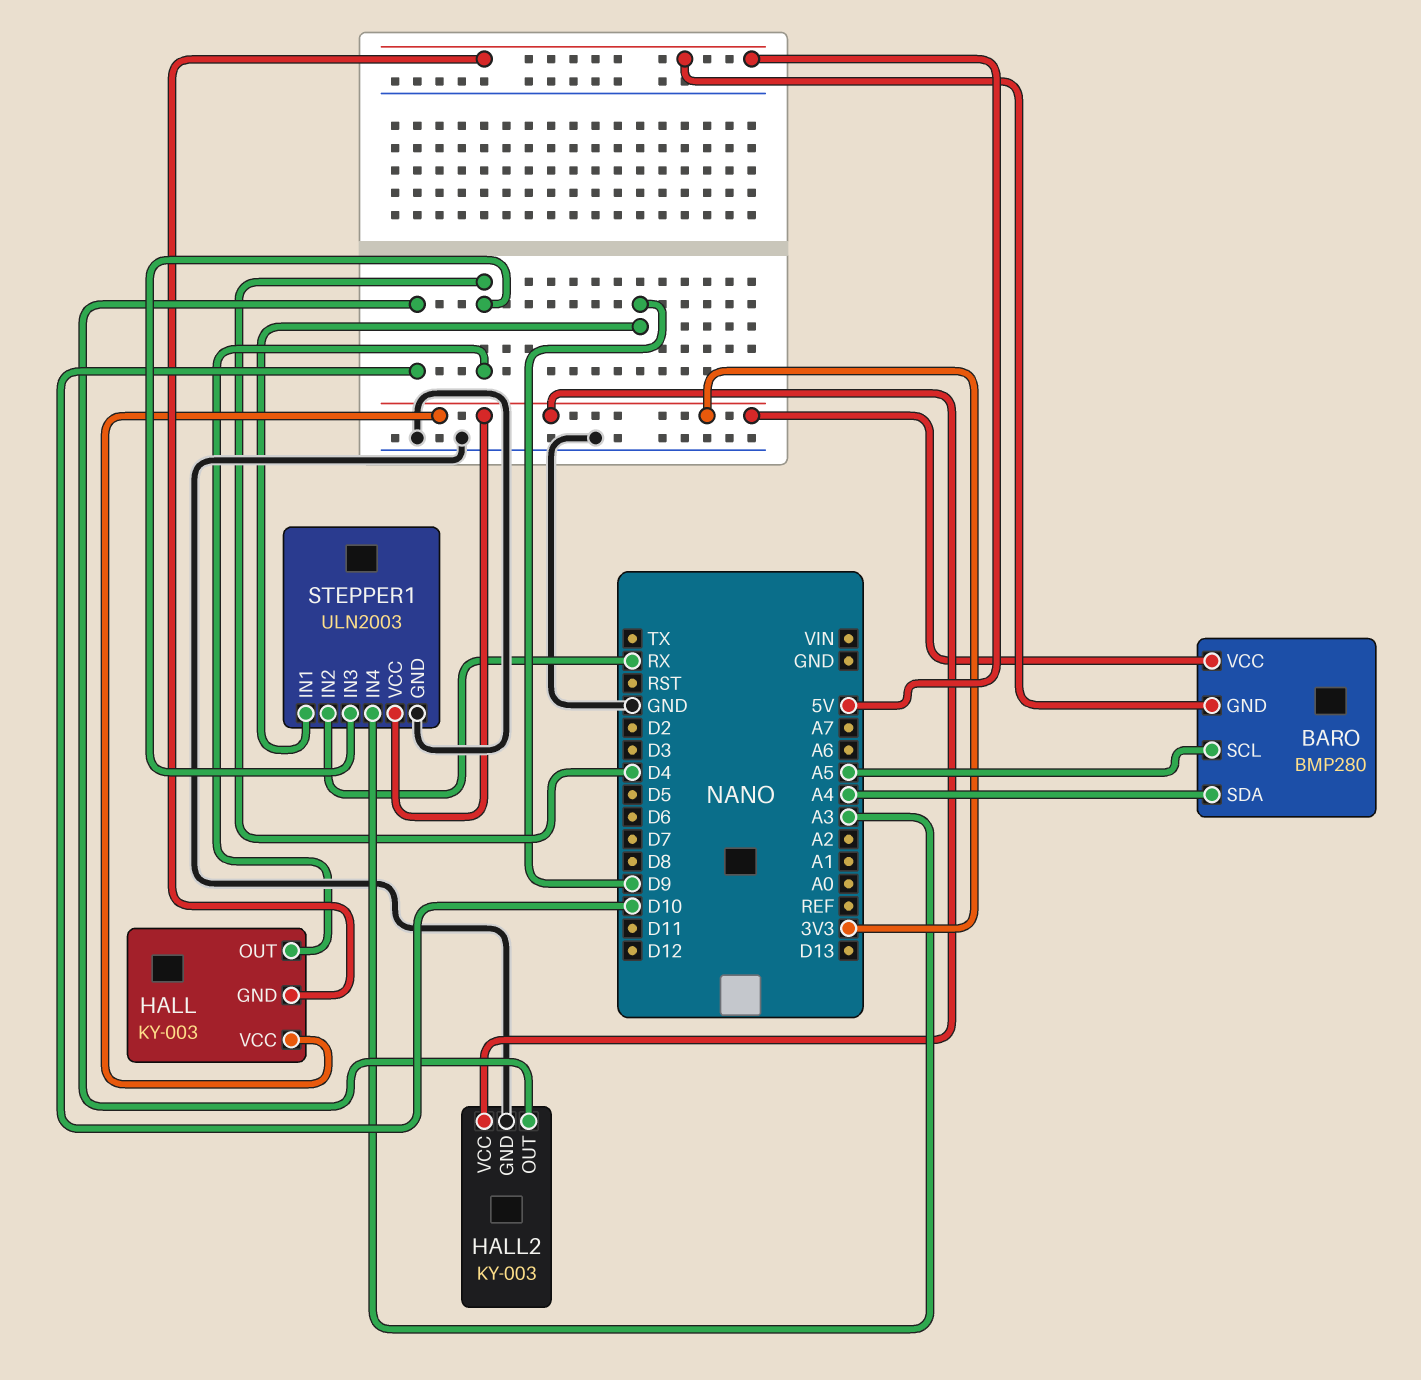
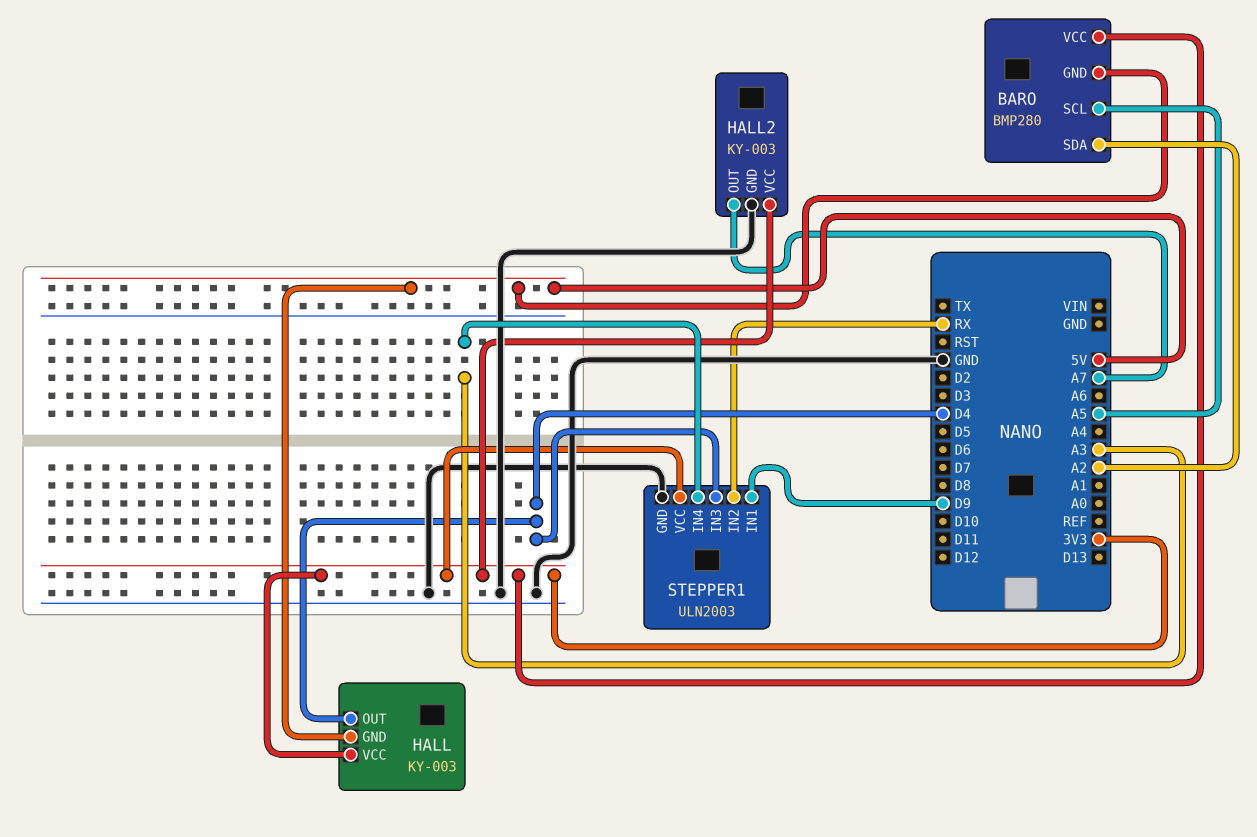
BARO pin SDA: A4 -> A2
HALL2 pin OUT: D10 -> A7

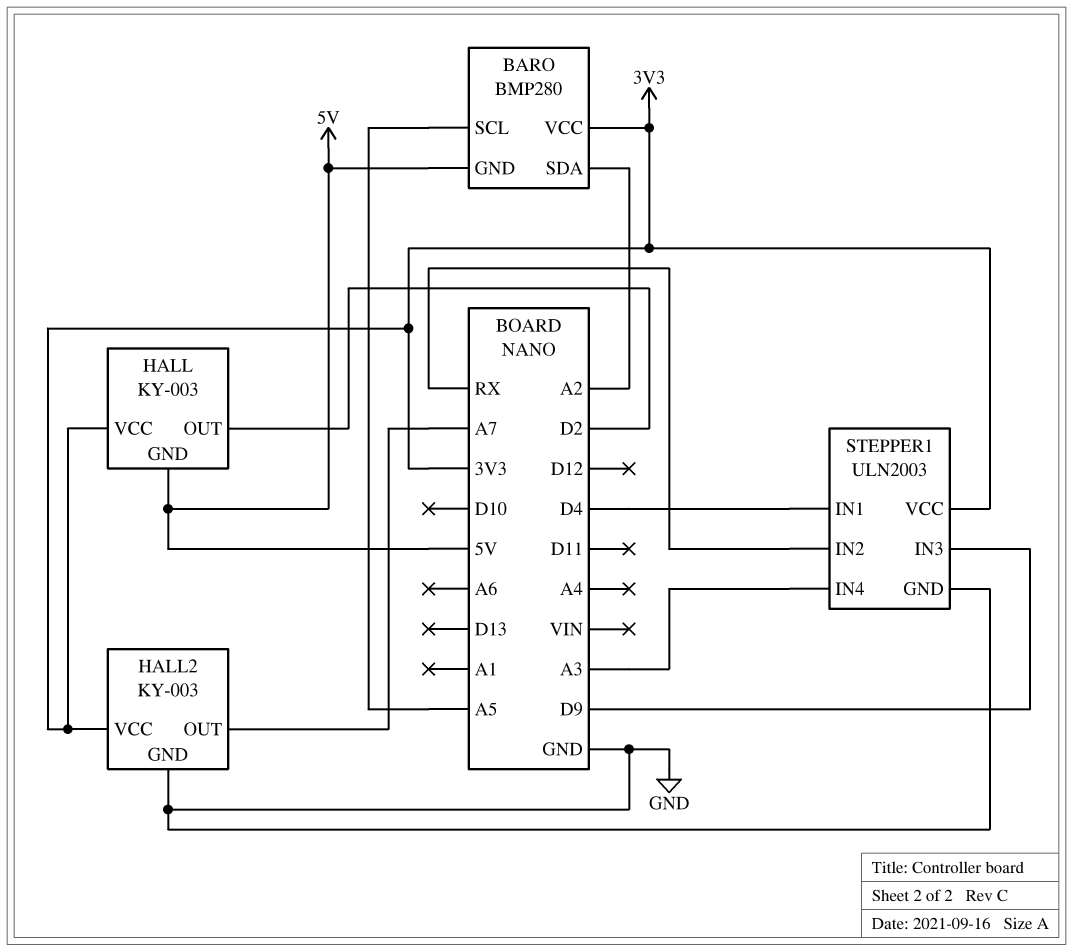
HALL pin OUT: D4 -> D2
STEPPER1 pin IN1: D9 -> D4
STEPPER1 pin IN3: D4 -> D9

